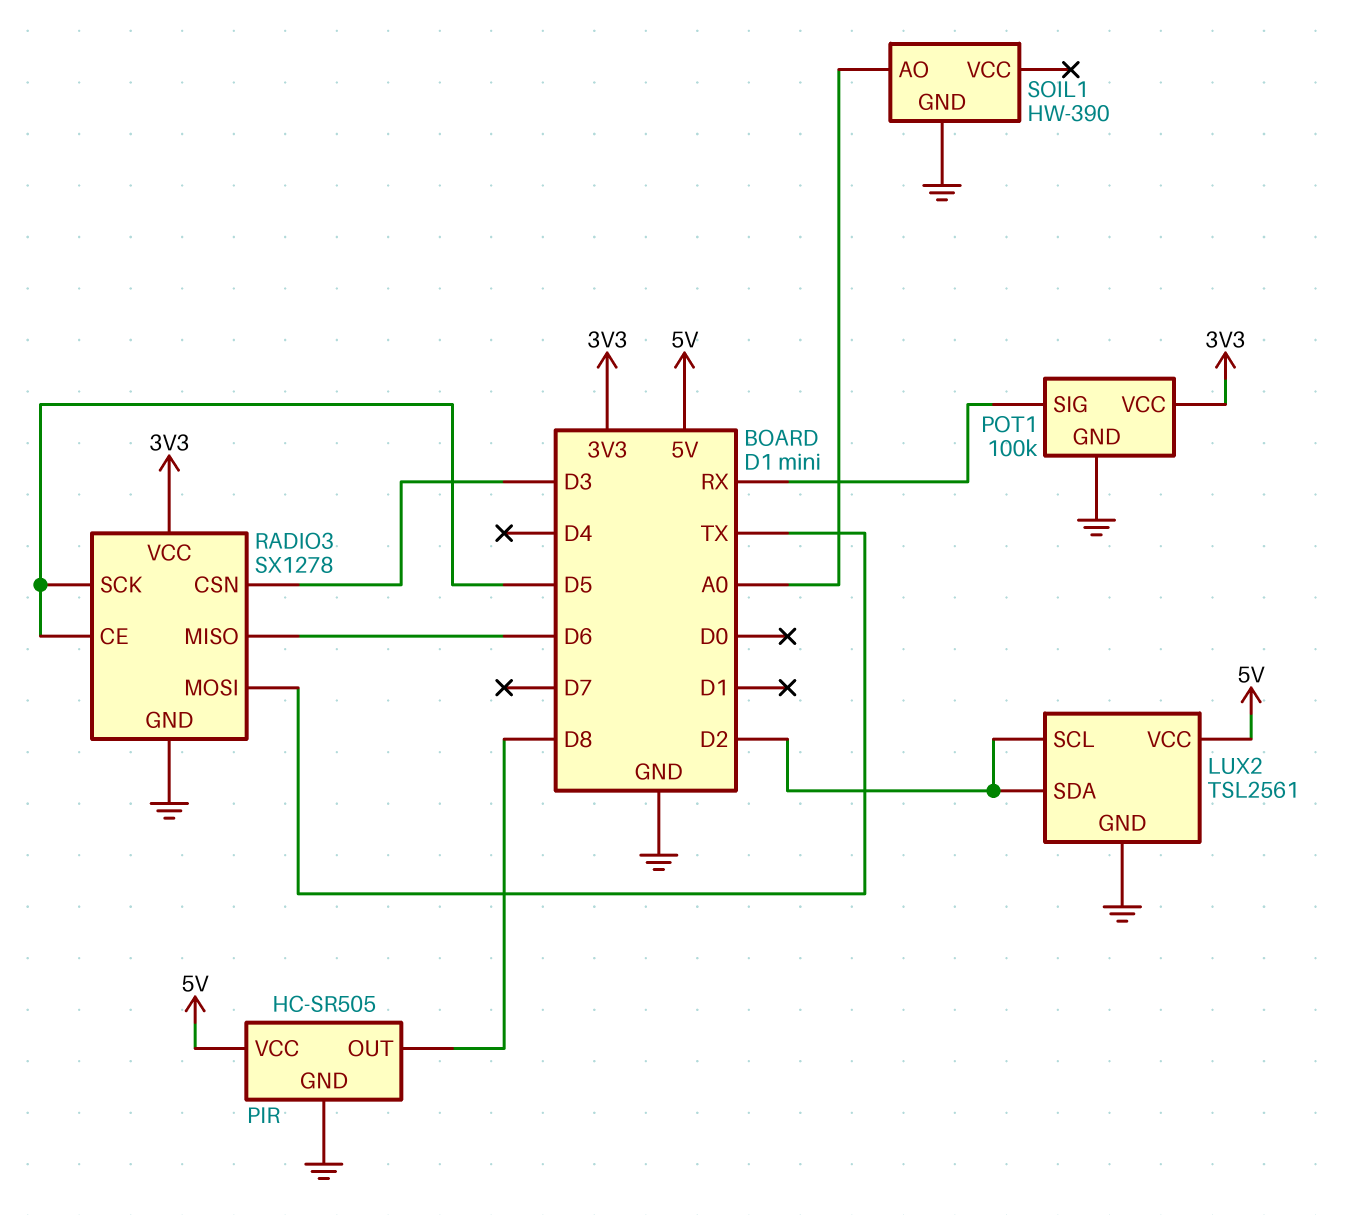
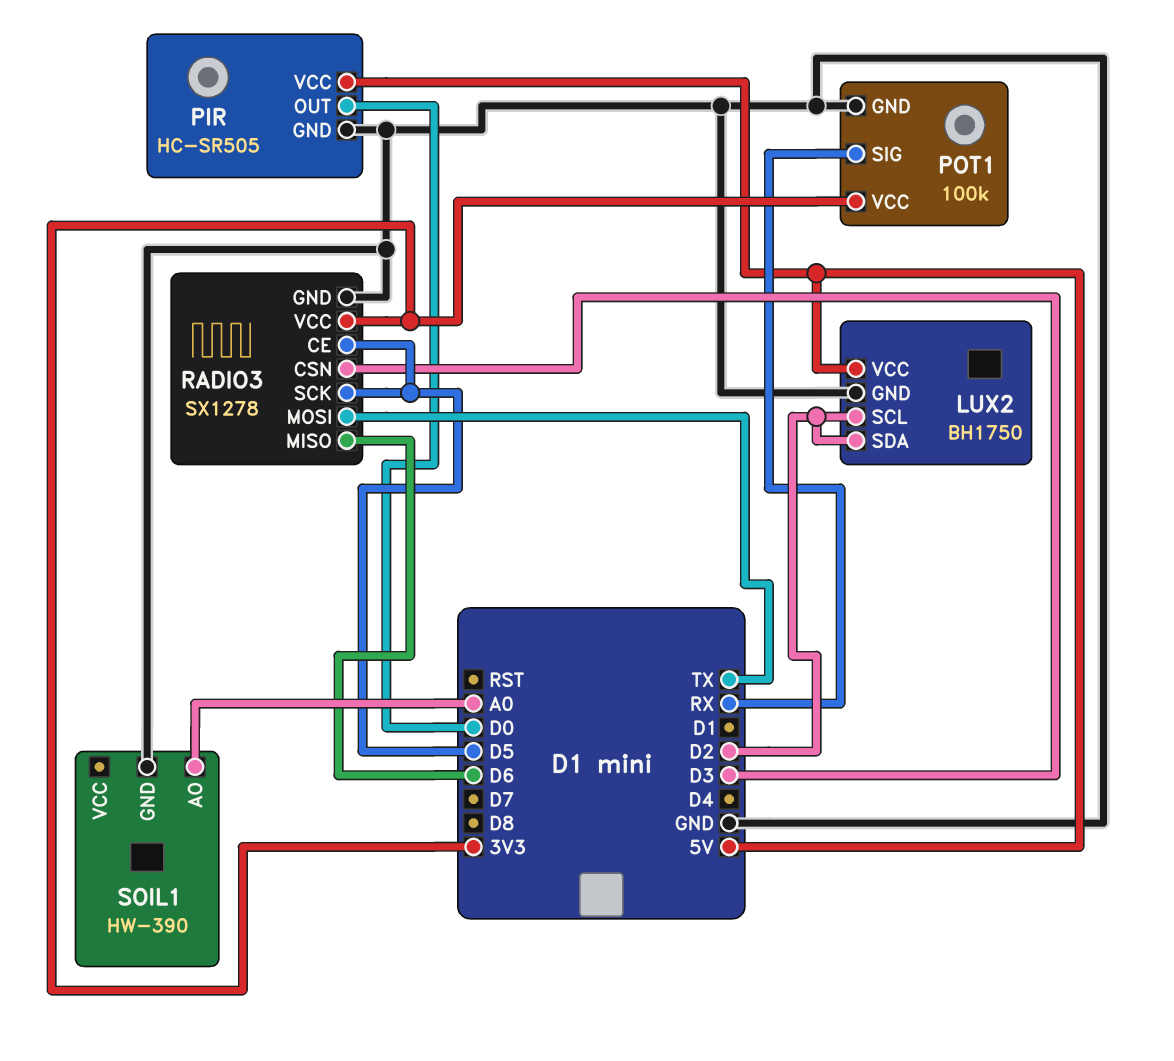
LUX2: TSL2561 -> BH1750
PIR pin OUT: D8 -> D0

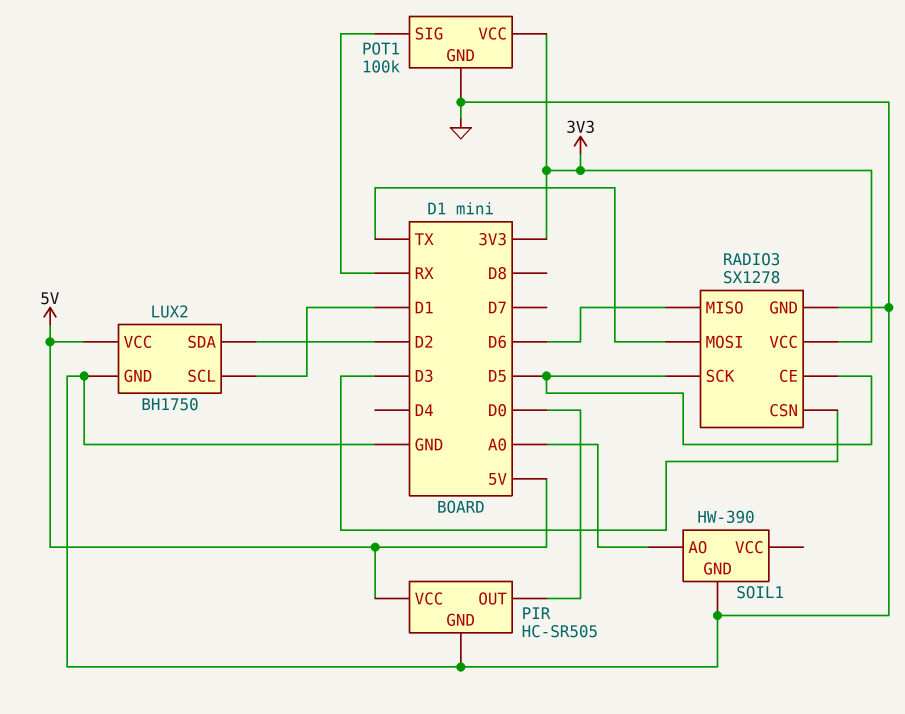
LUX2 pin SCL: D2 -> D1

